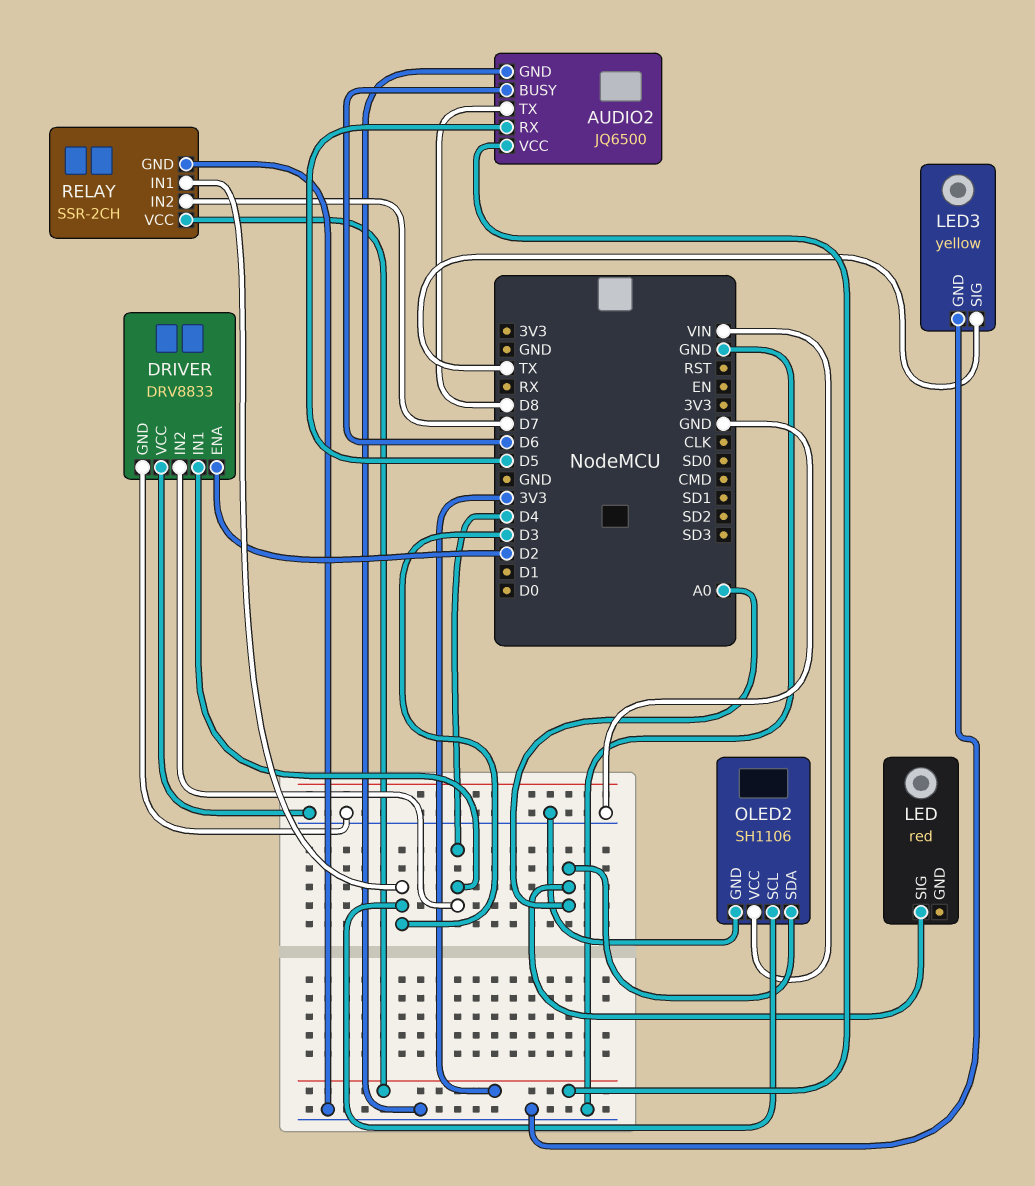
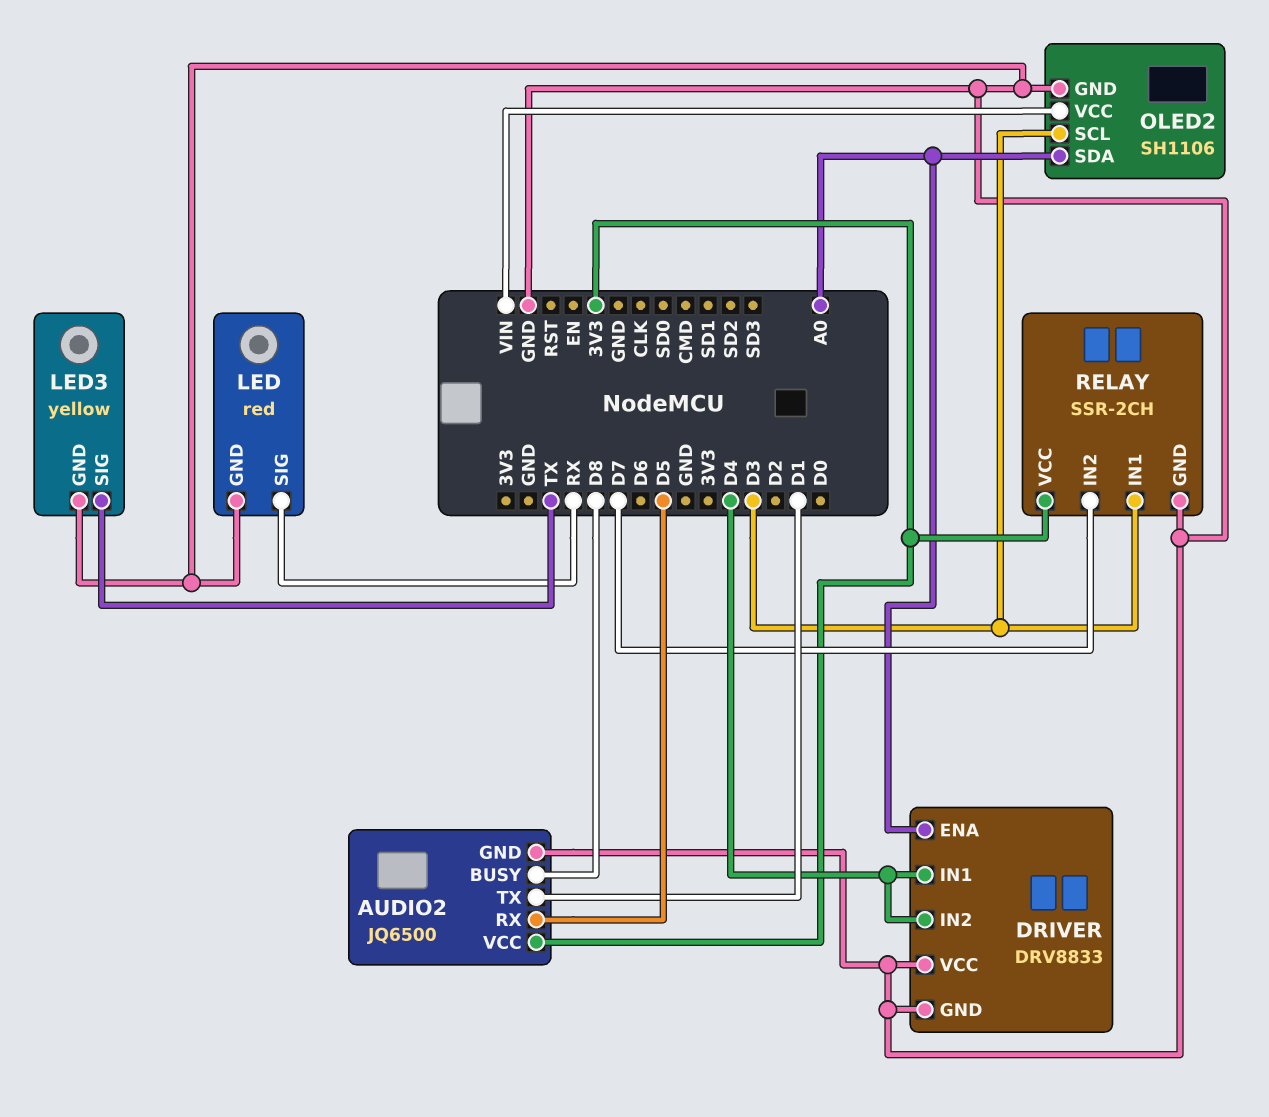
AUDIO2 pin BUSY: D6 -> D8
AUDIO2 pin TX: D8 -> D1
DRIVER pin ENA: D2 -> A0
LED pin GND: none -> GND
LED pin SIG: A0 -> RX

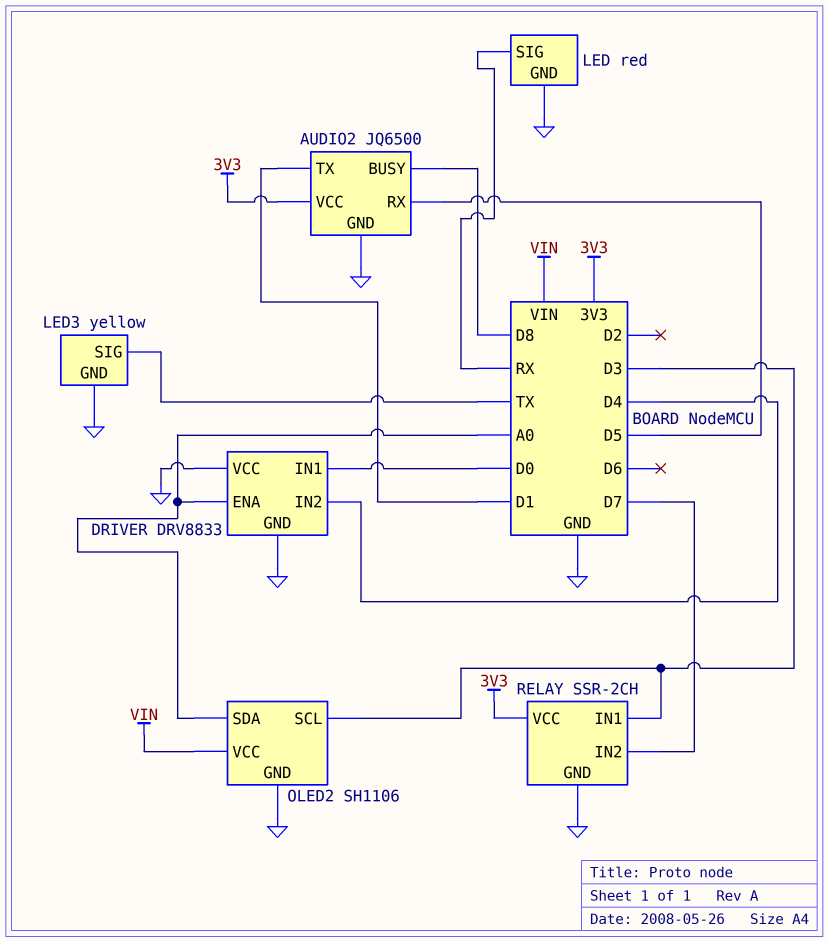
DRIVER pin IN1: D4 -> D0

